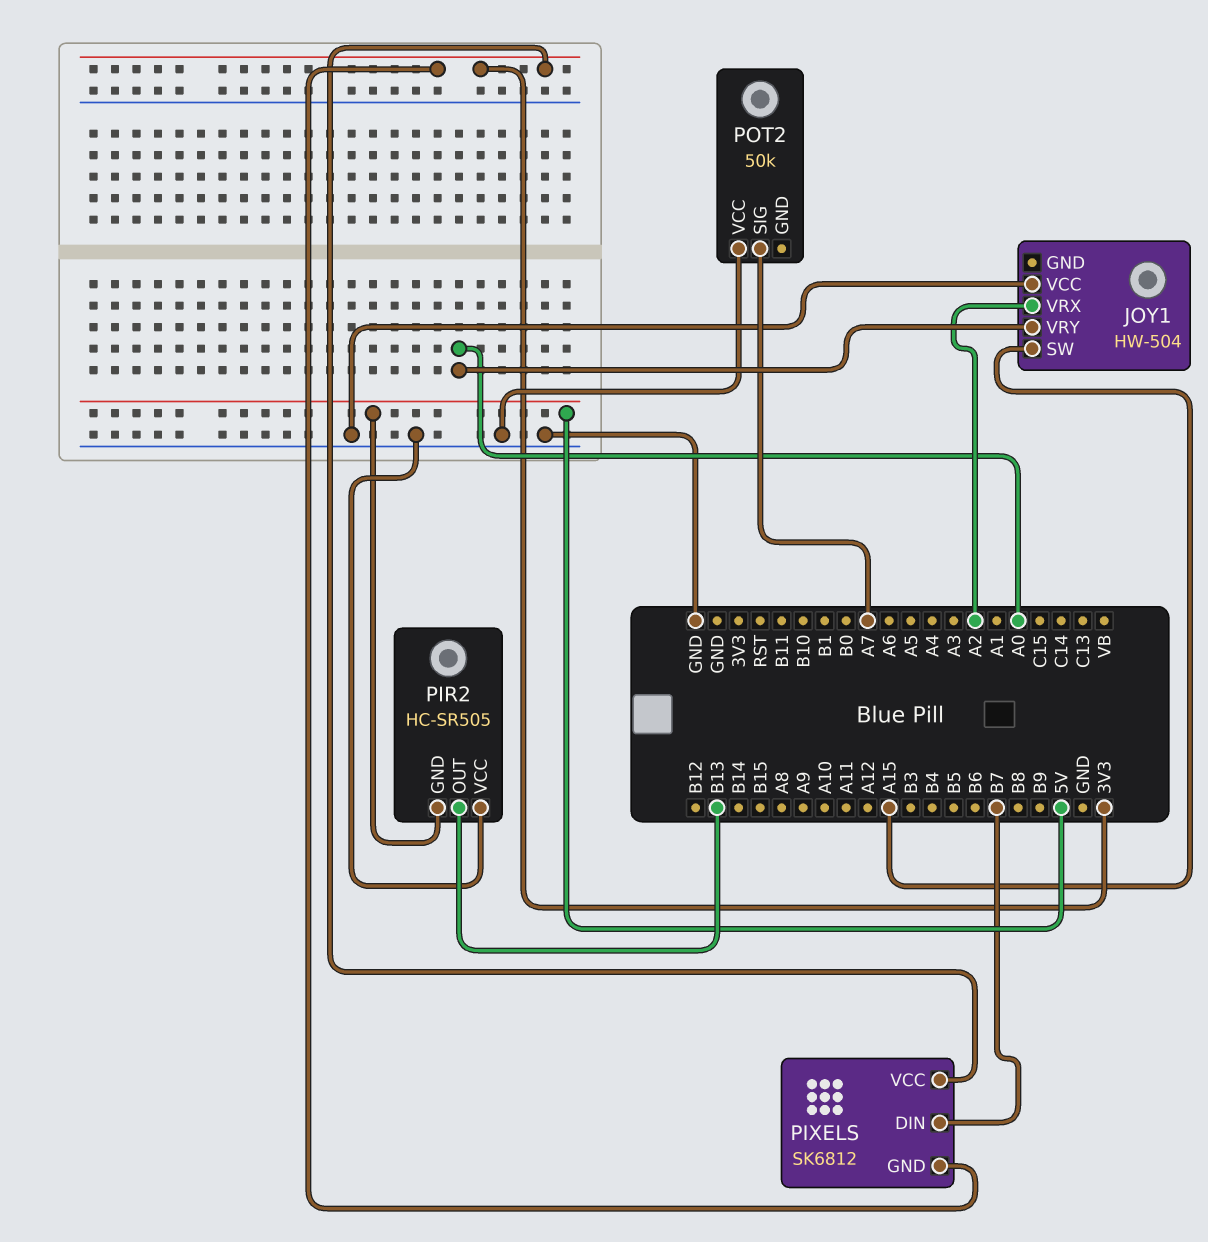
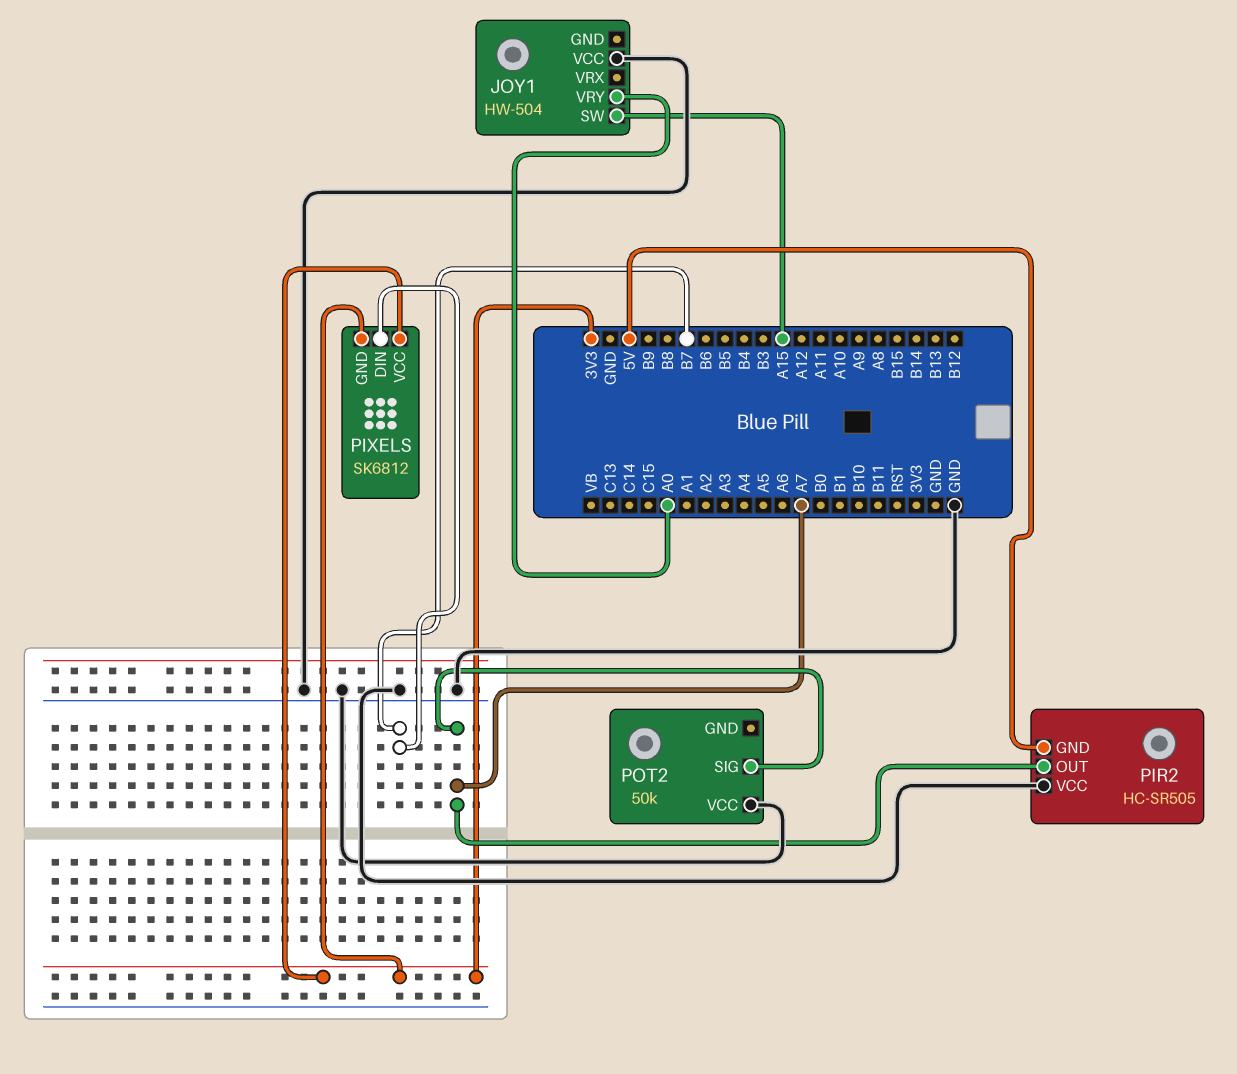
JOY1 pin VRX: A2 -> none
PIR2 pin OUT: B13 -> A7

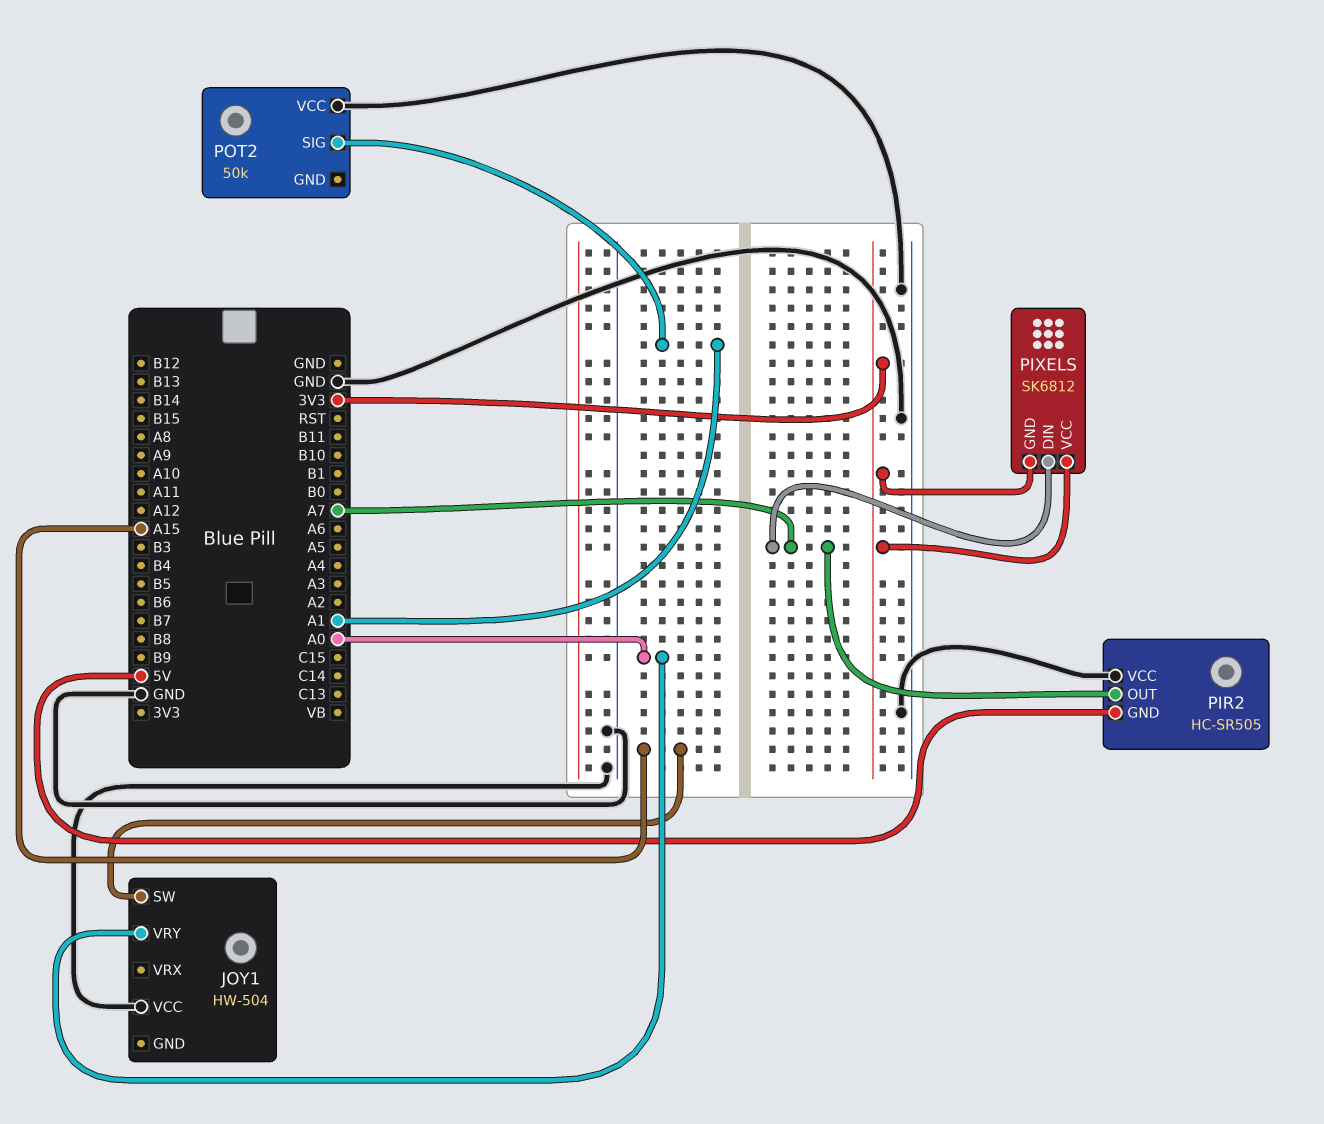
PIXELS pin DIN: B7 -> A7
POT2 pin SIG: A7 -> A1

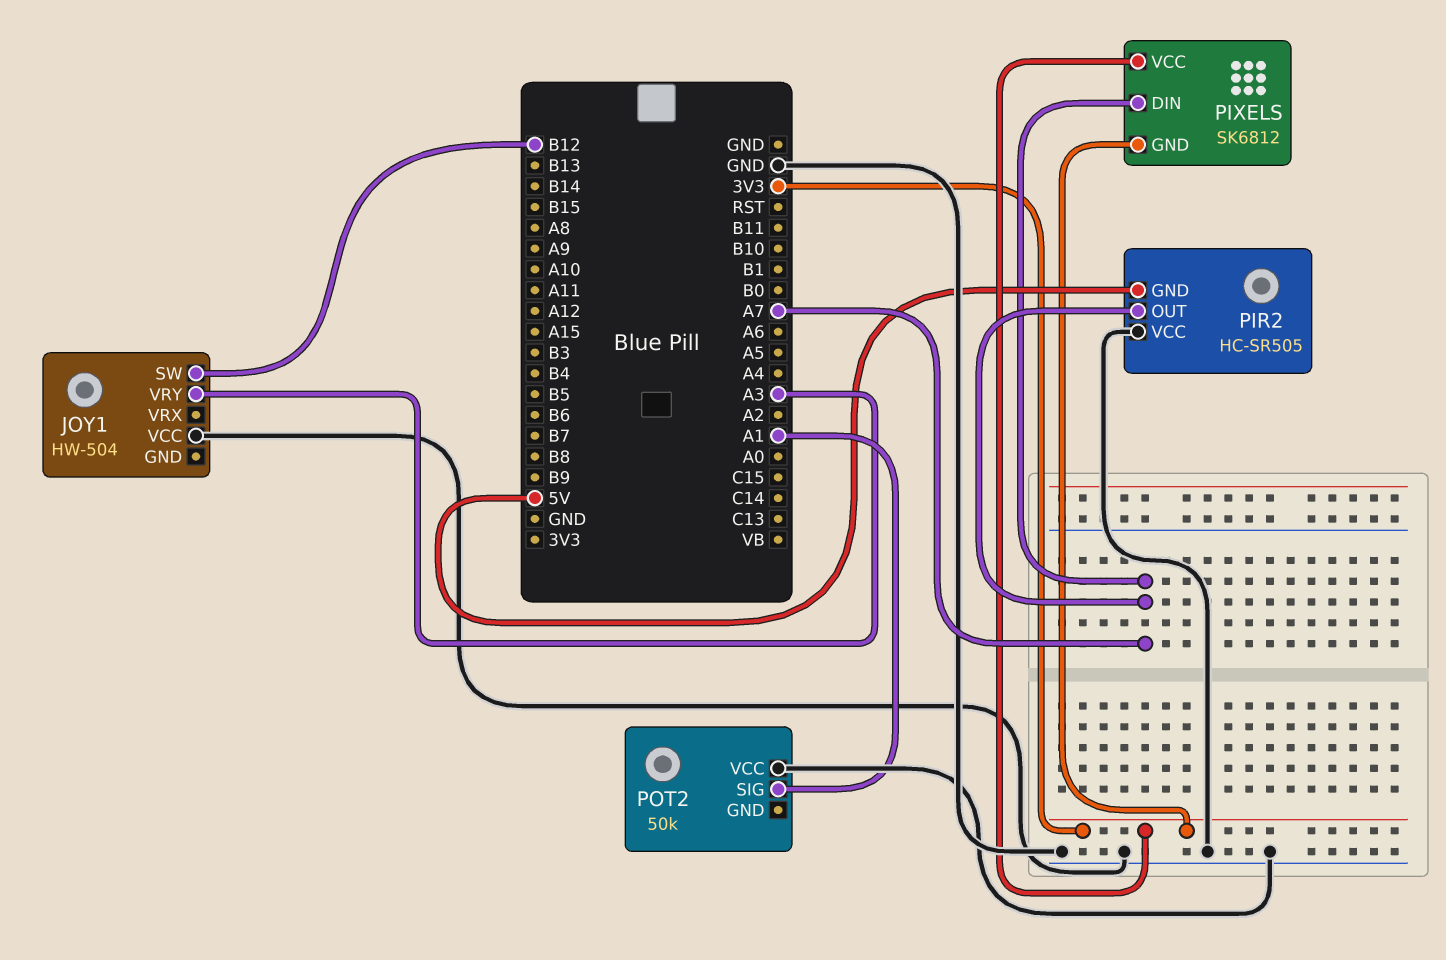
JOY1 pin SW: A15 -> B12
JOY1 pin VRY: A0 -> A3

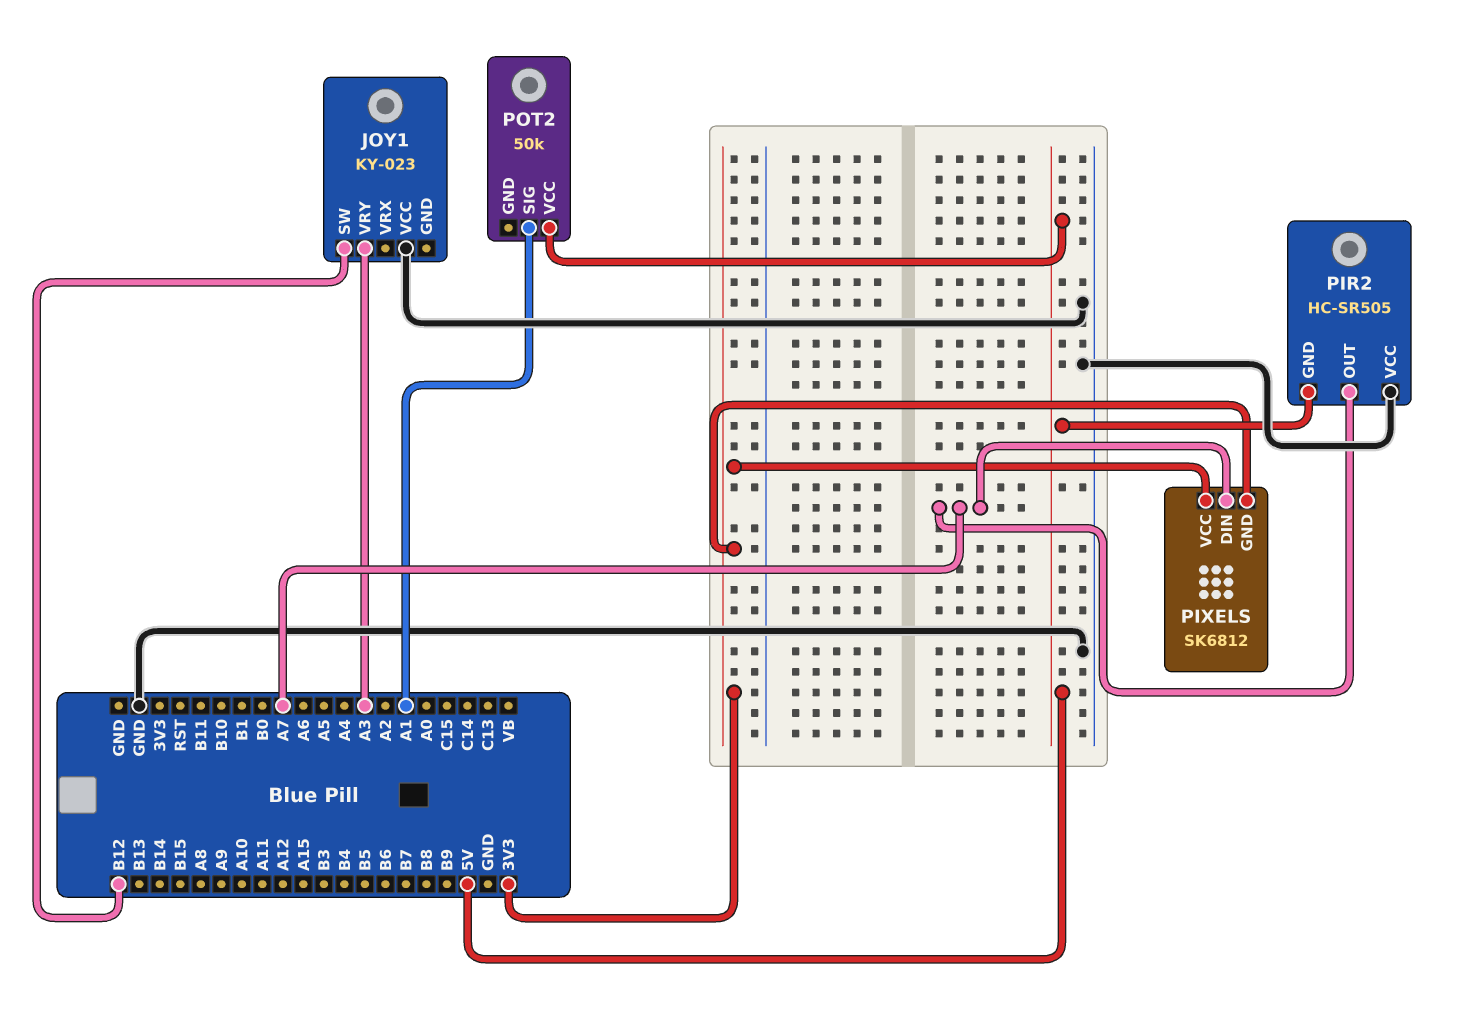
JOY1: HW-504 -> KY-023
POT2 pin VCC: GND -> 5V

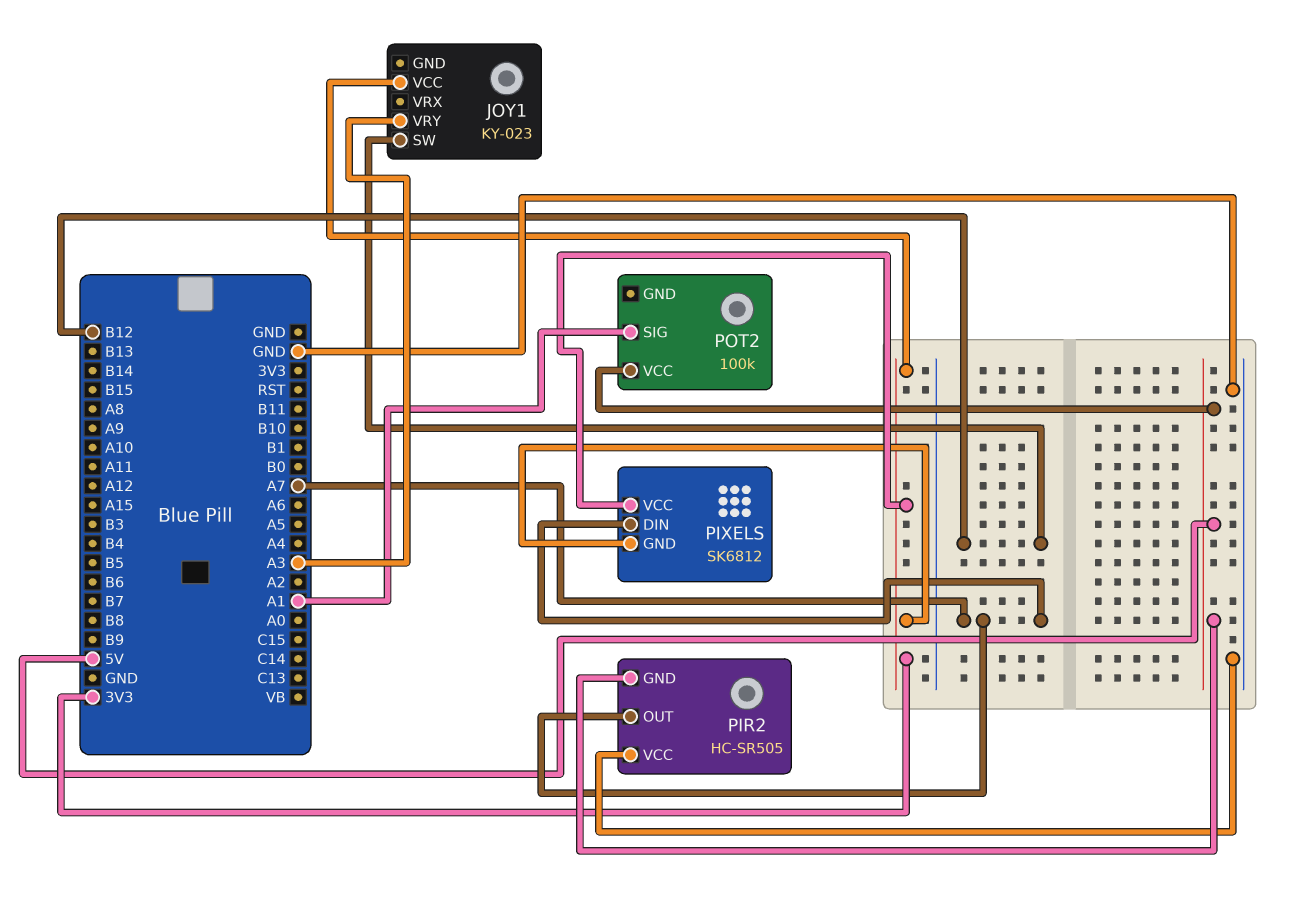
JOY1 pin VCC: GND -> 3V3
POT2: 50k -> 100k

